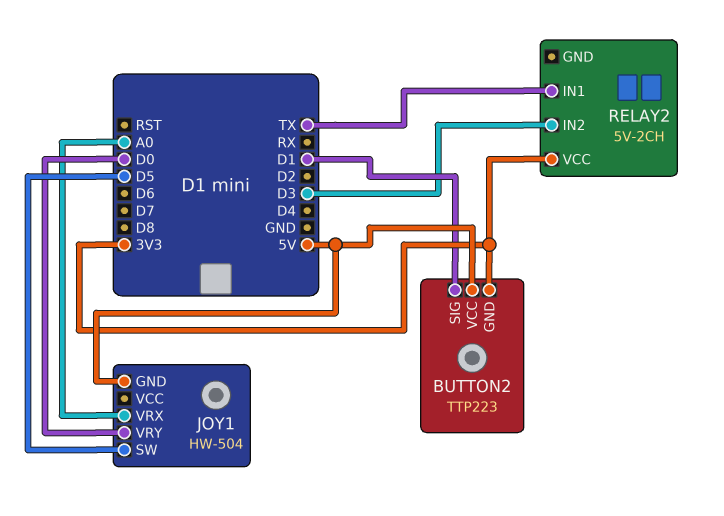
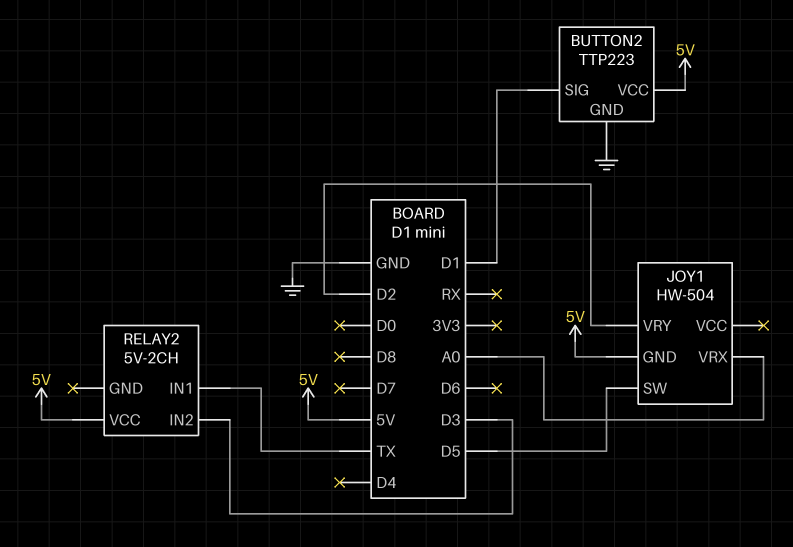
BUTTON2 pin GND: 3V3 -> GND
JOY1 pin VRY: D0 -> D2
RELAY2 pin VCC: 3V3 -> 5V

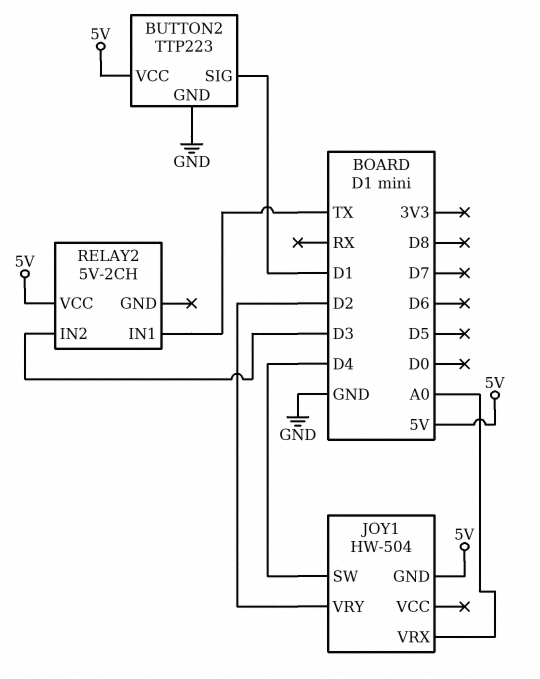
JOY1 pin SW: D5 -> D4

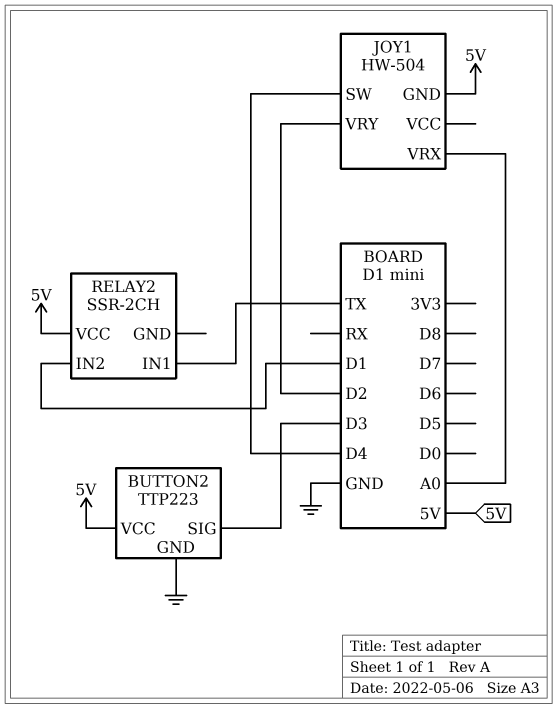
BUTTON2 pin SIG: D1 -> D3
RELAY2: 5V-2CH -> SSR-2CH
RELAY2 pin IN2: D3 -> D1

